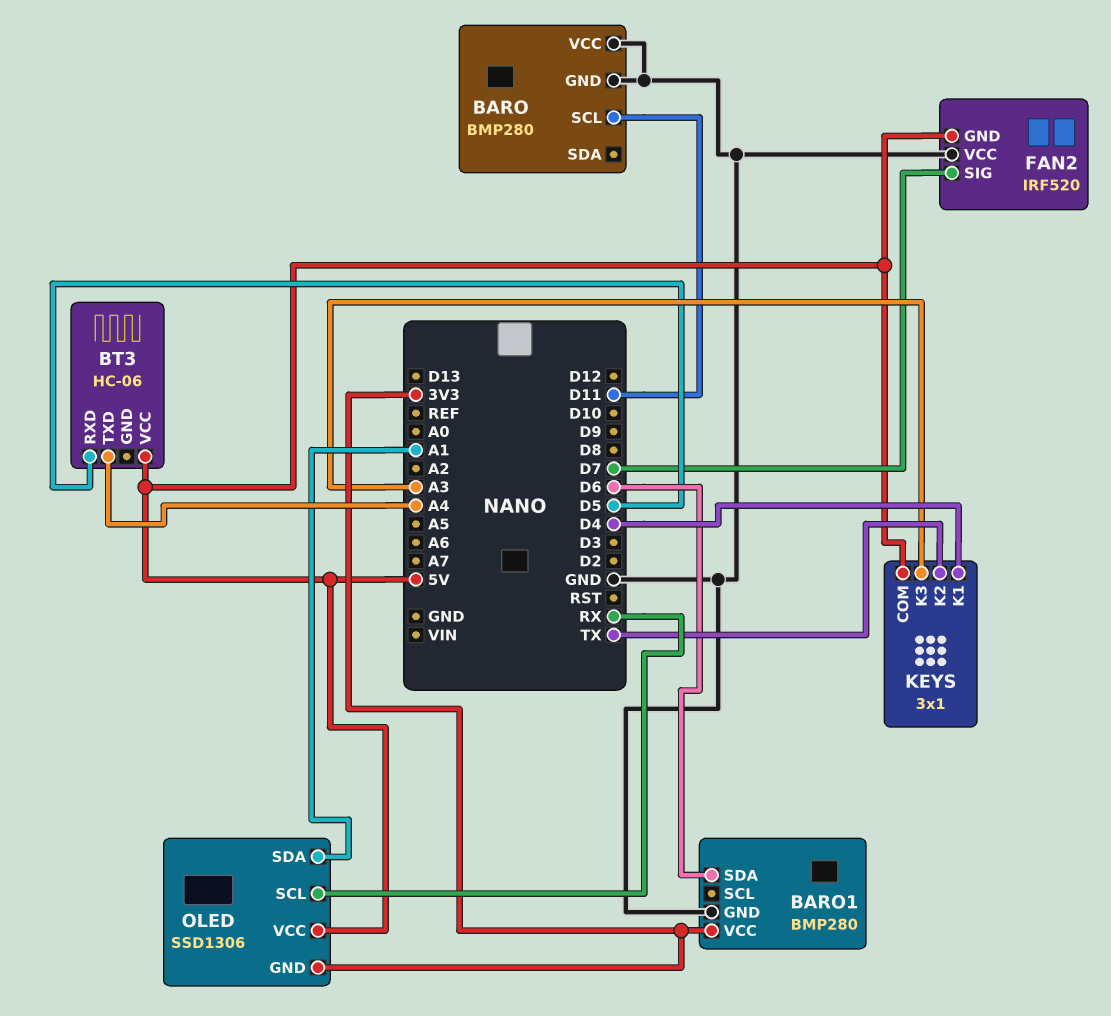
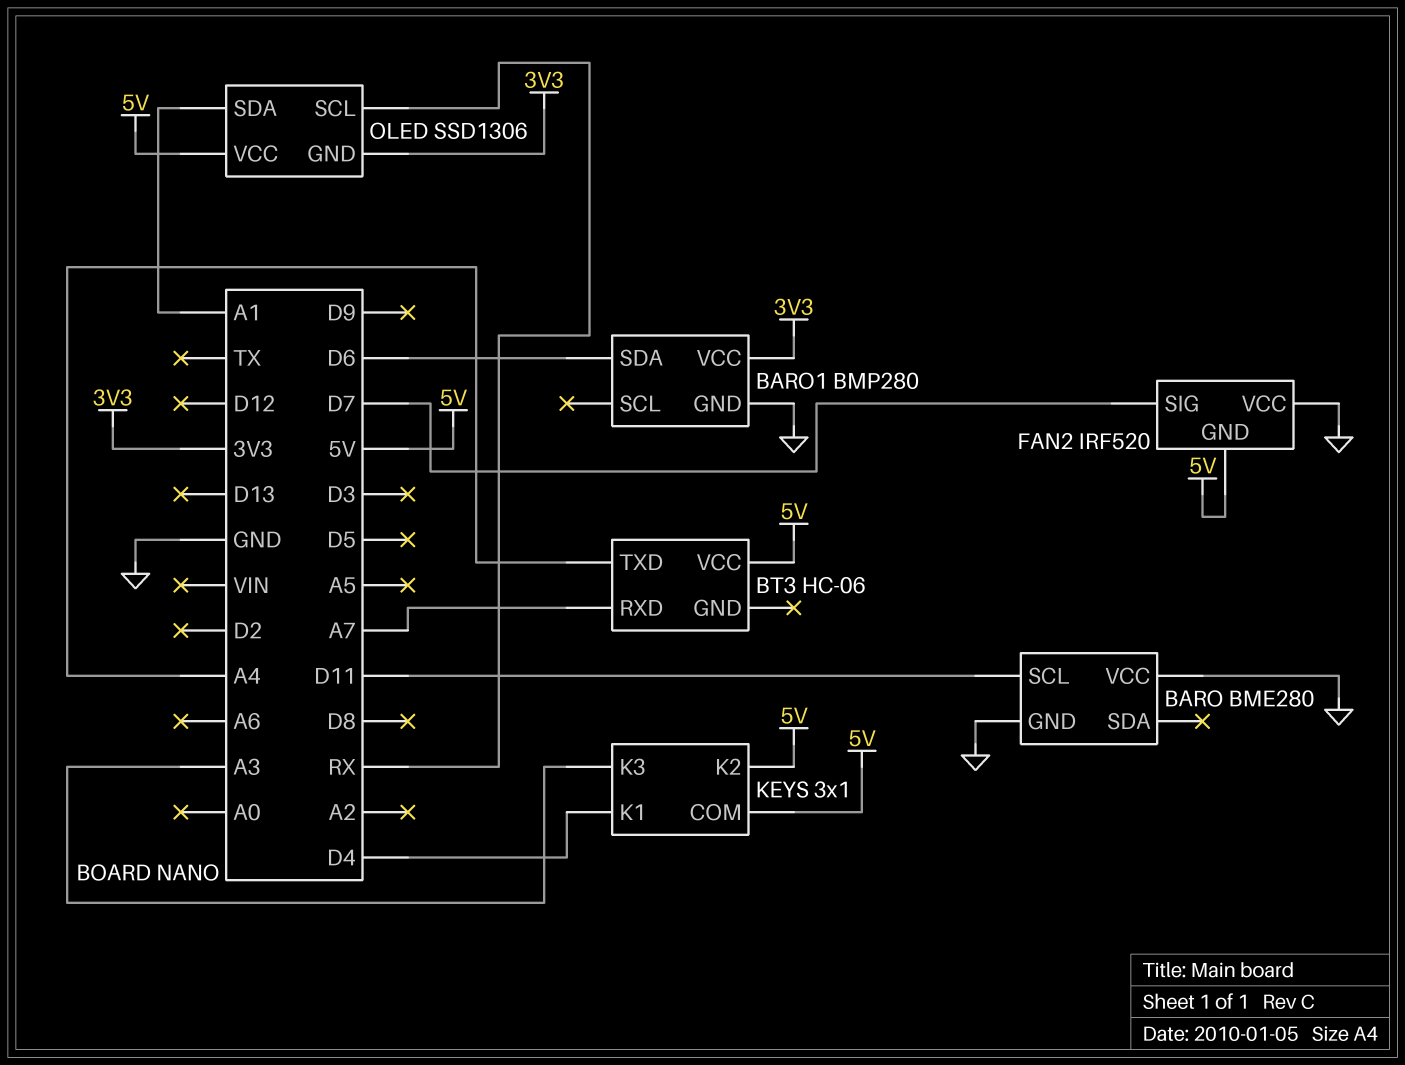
BARO: BMP280 -> BME280
BT3 pin RXD: D5 -> A7
KEYS pin K2: TX -> 5V

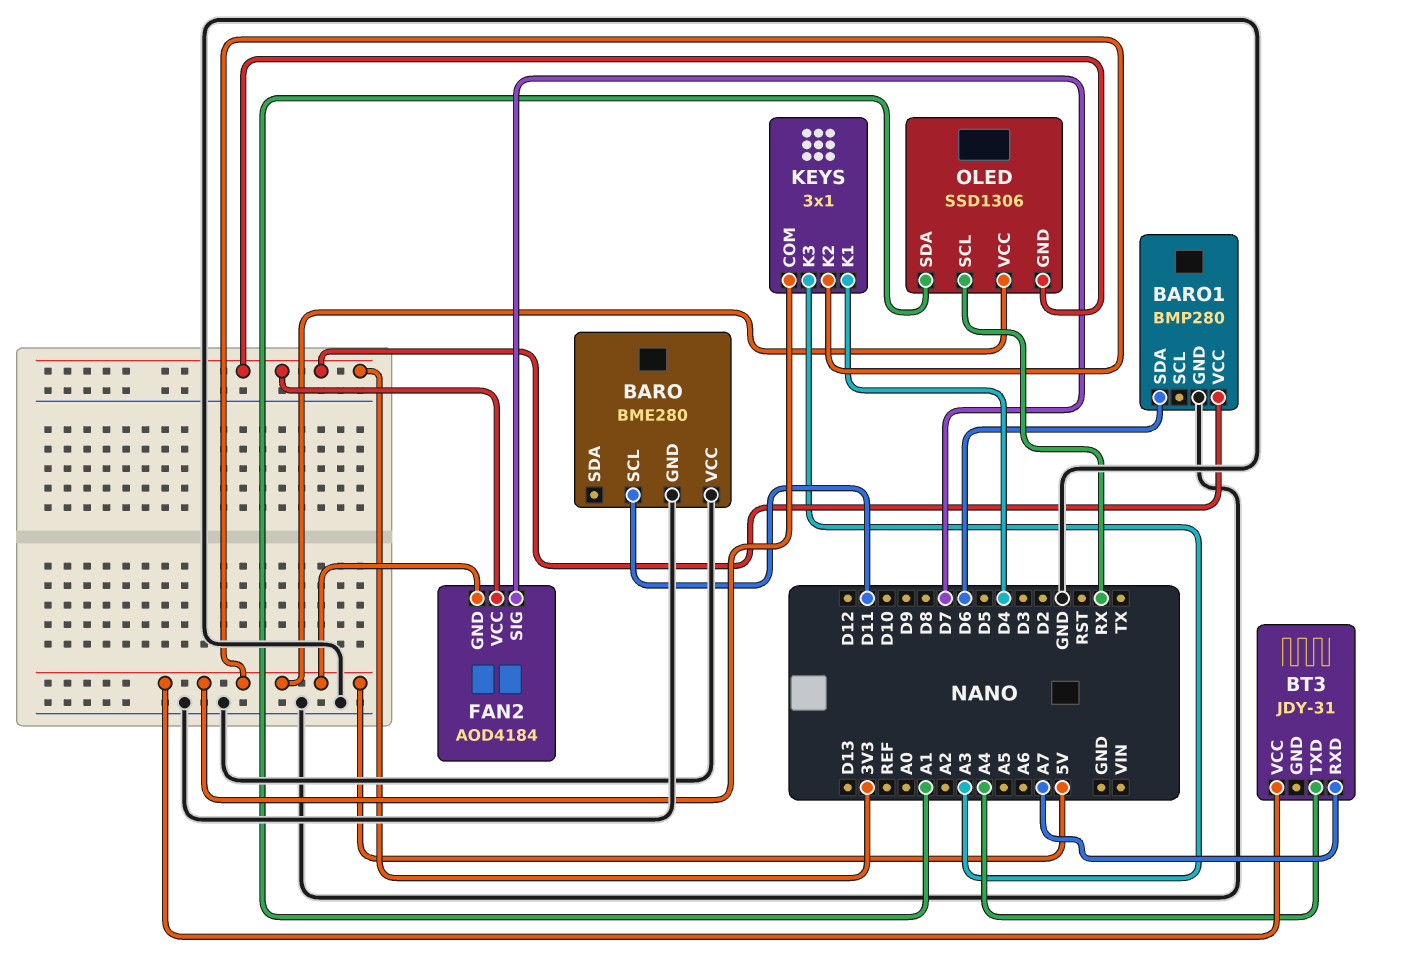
BT3: HC-06 -> JDY-31
FAN2: IRF520 -> AOD4184
FAN2 pin VCC: GND -> 3V3

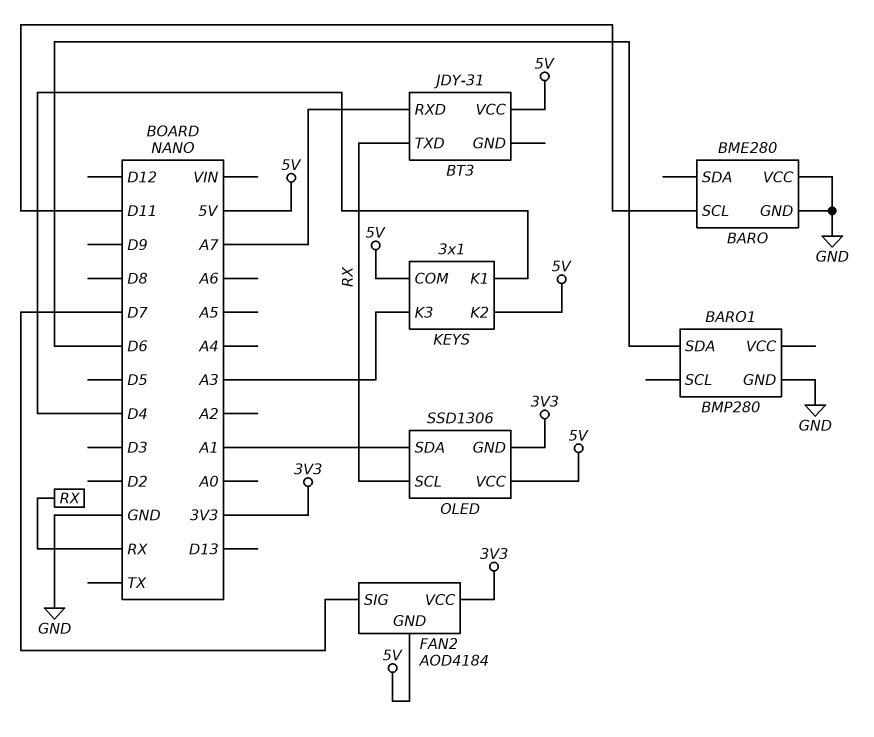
BARO1 pin VCC: 3V3 -> none
BT3 pin TXD: A4 -> RX

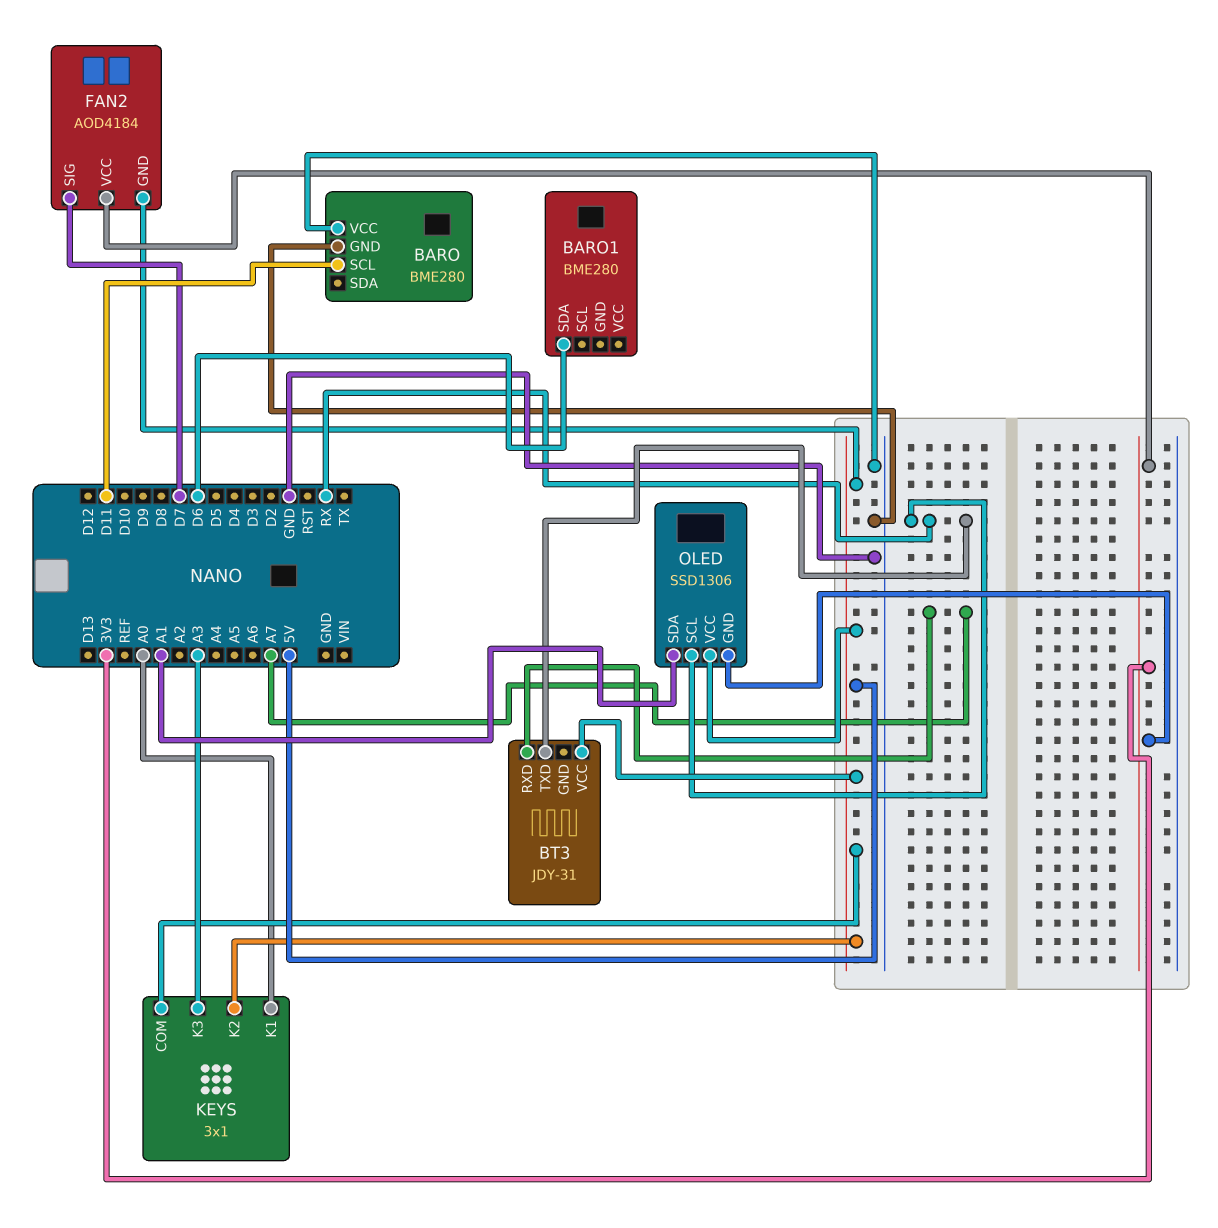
BARO1: BMP280 -> BME280
BARO1 pin GND: GND -> none
KEYS pin K1: D4 -> A0

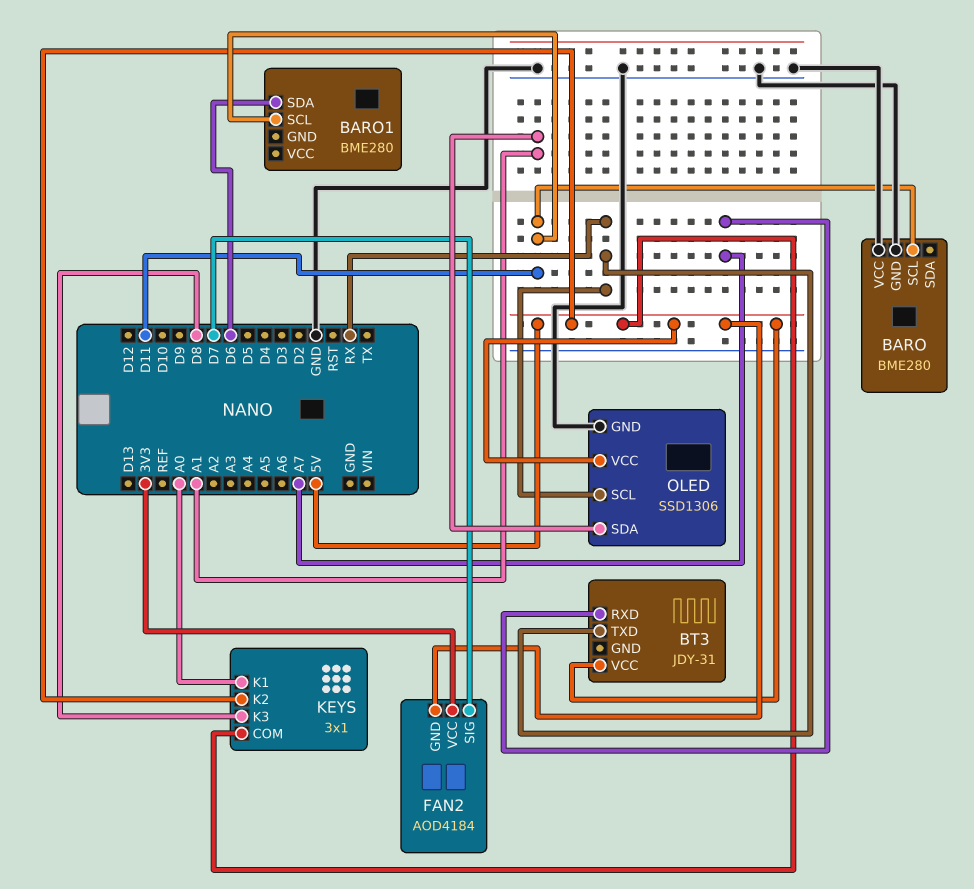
BARO1 pin SCL: none -> D11
KEYS pin K3: A3 -> D8
OLED pin GND: 3V3 -> GND

